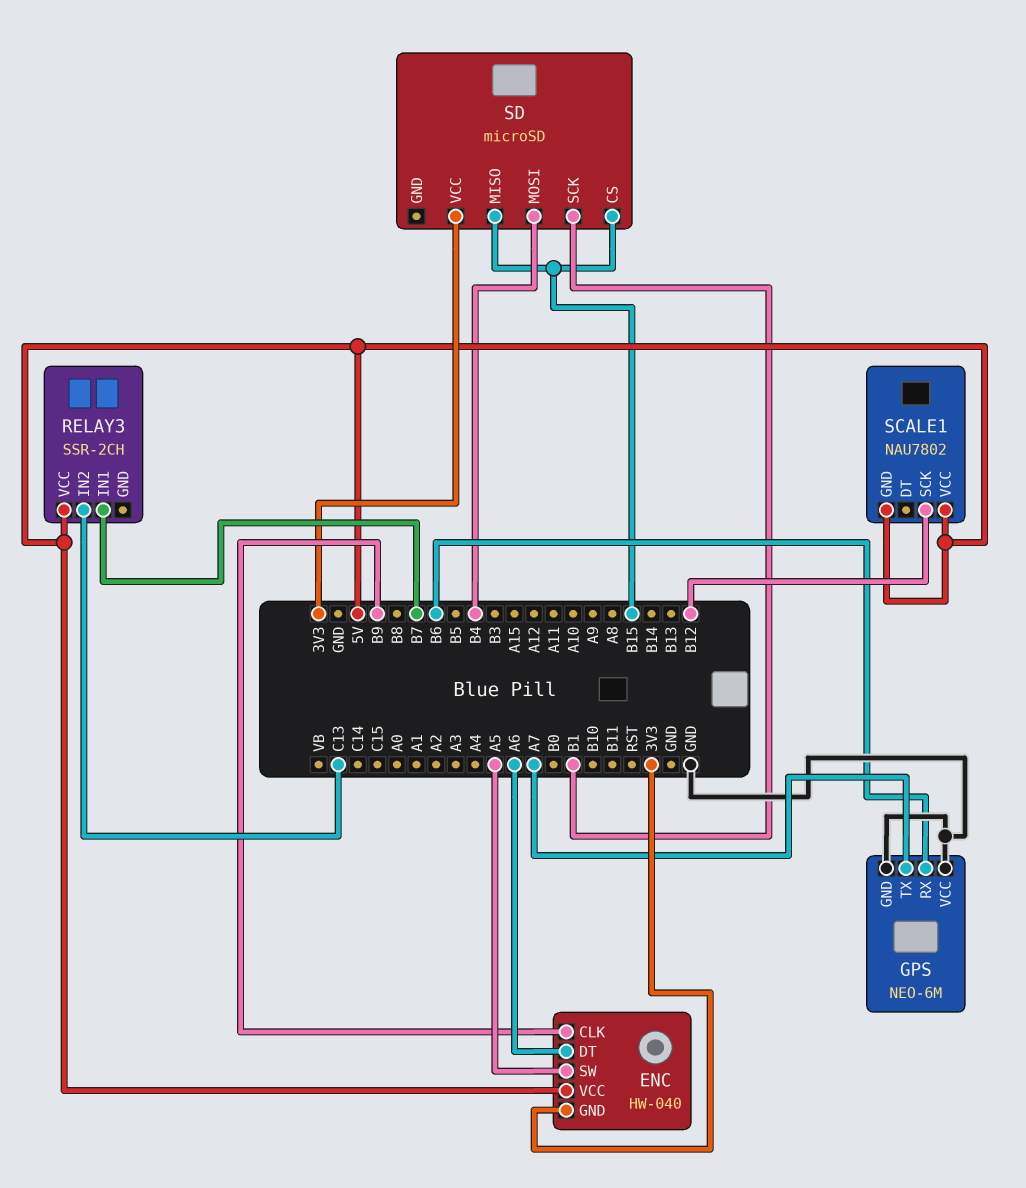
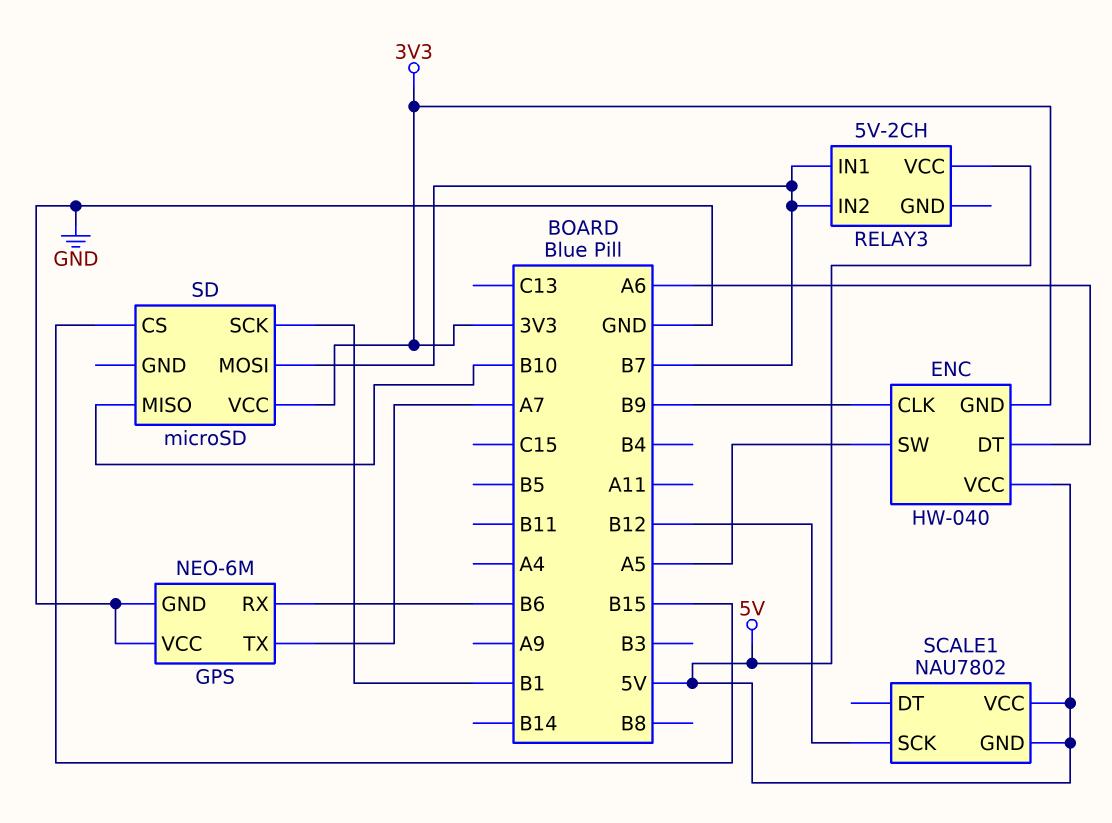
RELAY3: SSR-2CH -> 5V-2CH
RELAY3 pin IN2: C13 -> B7
SD pin MISO: B15 -> B10
SD pin MOSI: B4 -> B7

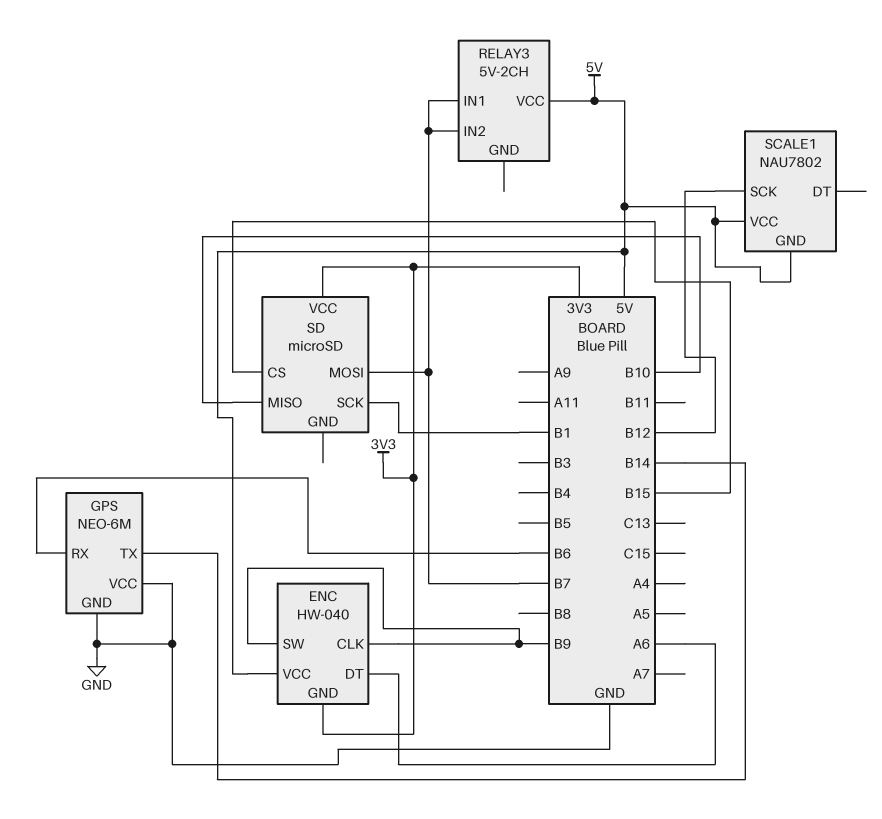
ENC pin SW: A5 -> B9
GPS pin TX: A7 -> B14

